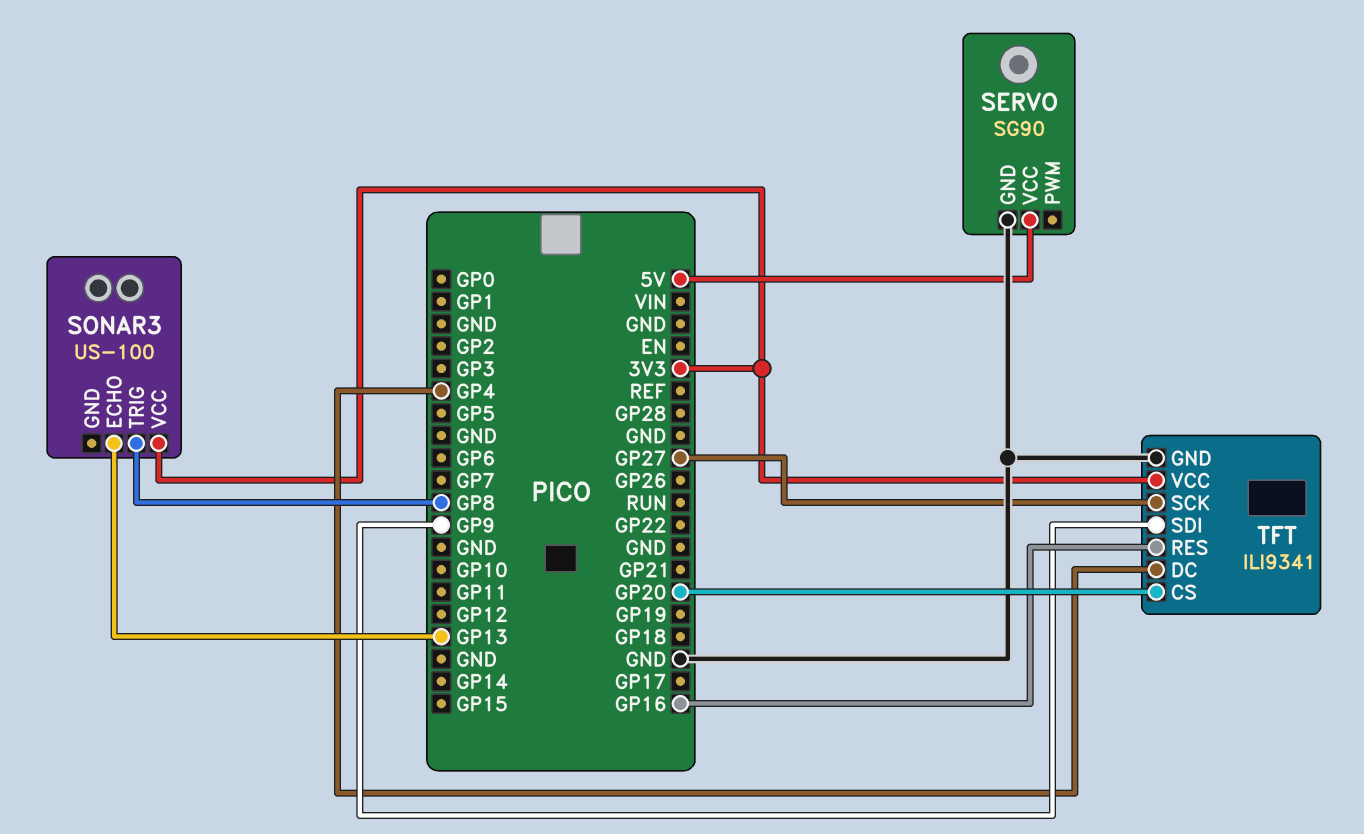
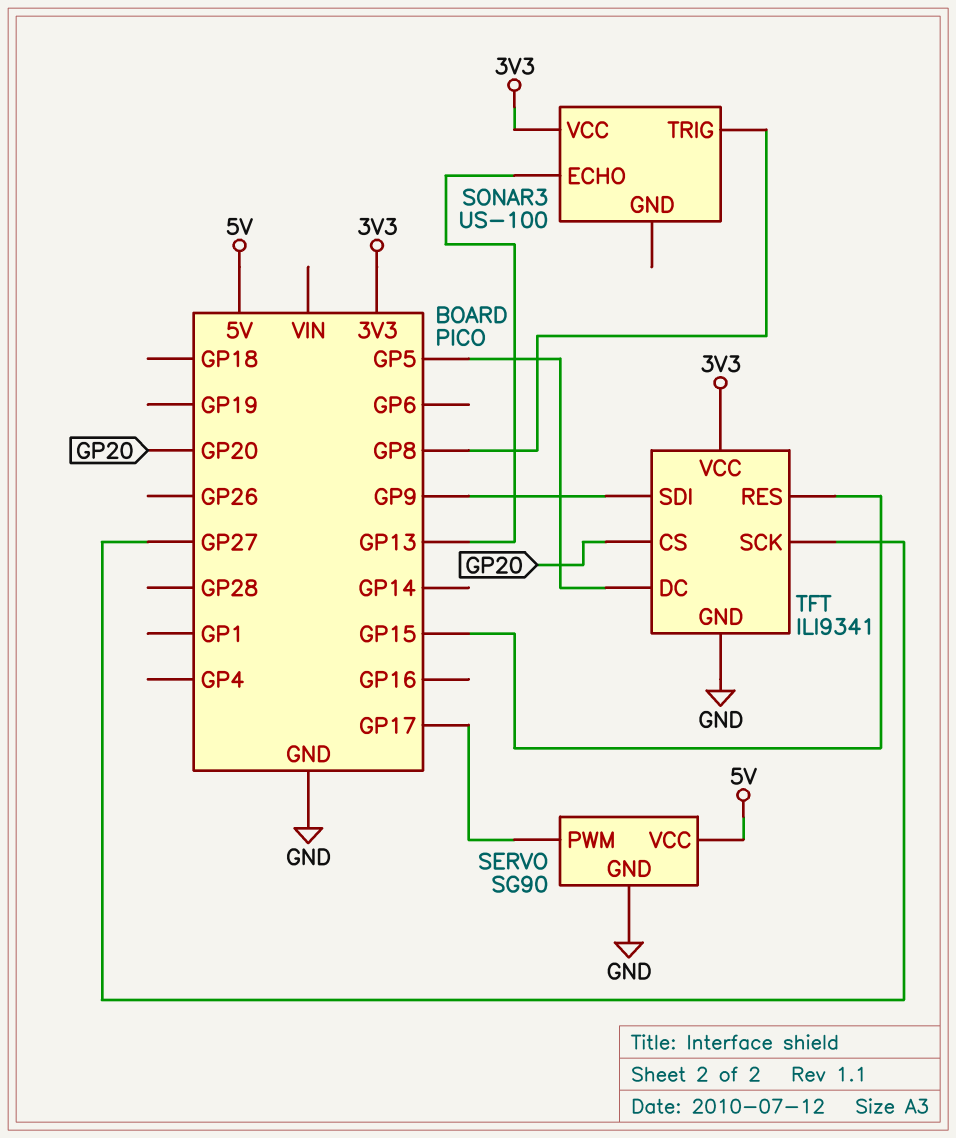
SERVO pin PWM: none -> GP17
TFT pin DC: GP4 -> GP5
TFT pin RES: GP16 -> GP15

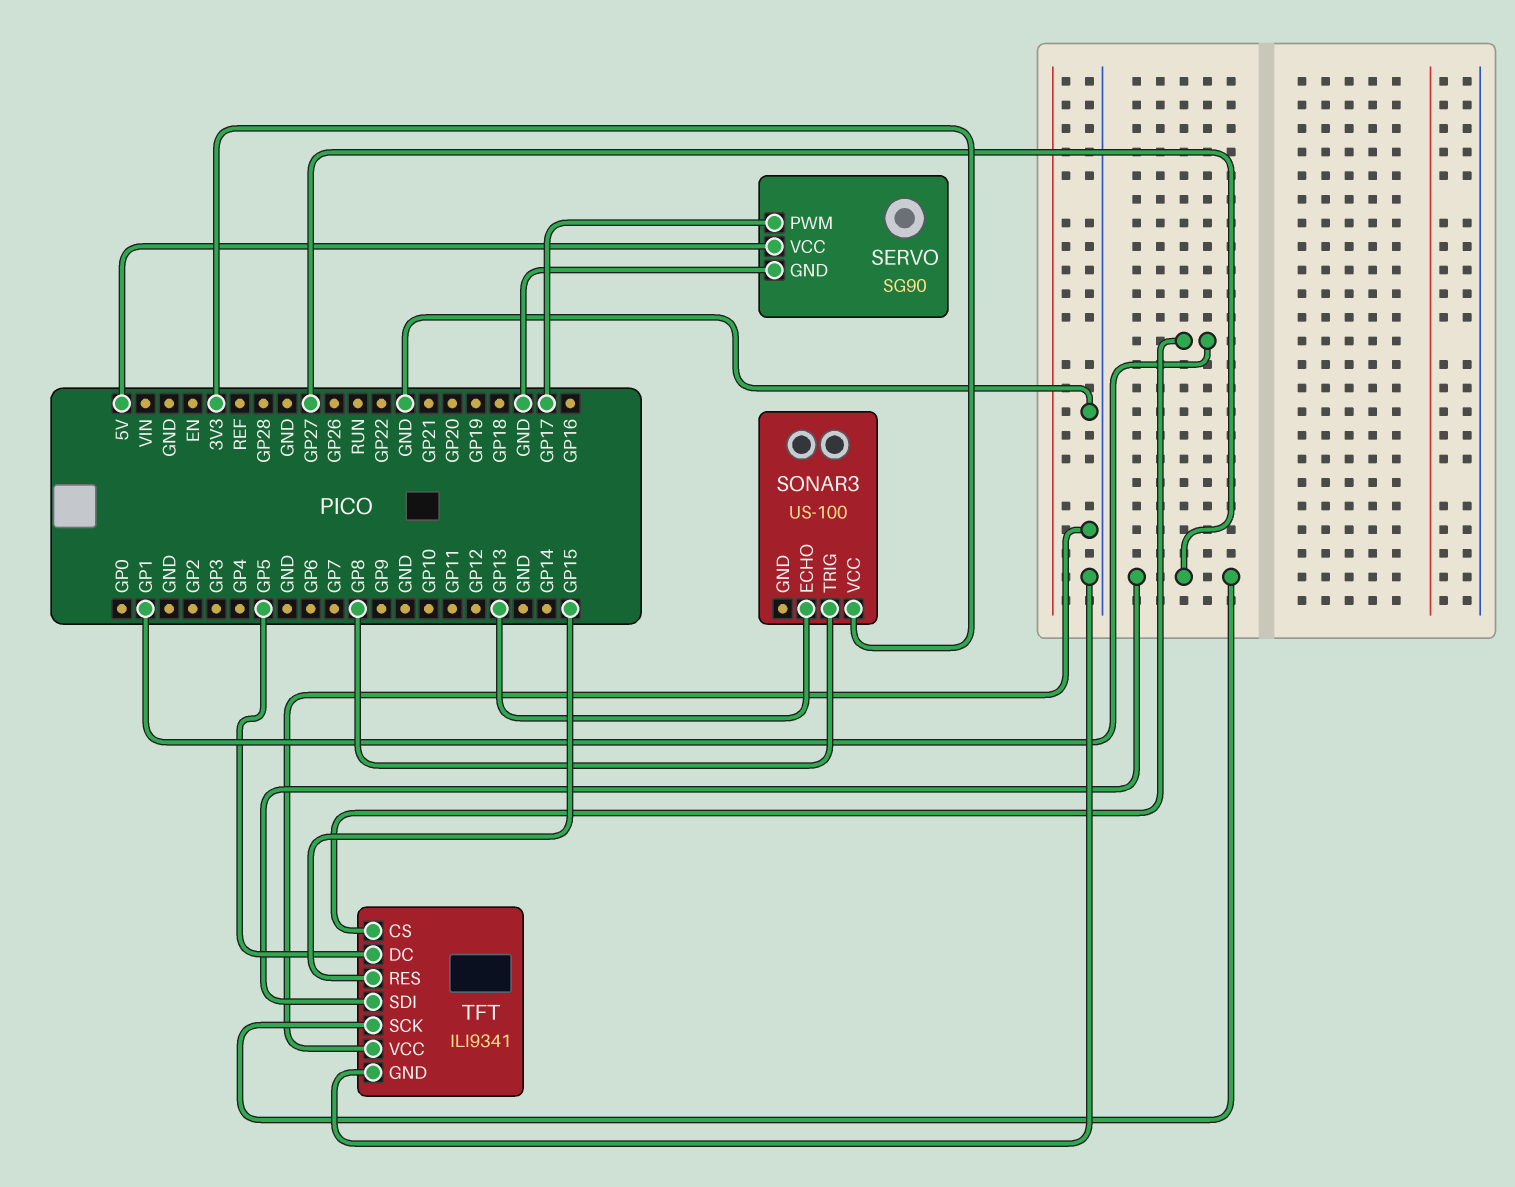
TFT pin CS: GP20 -> GP1
TFT pin SDI: GP9 -> GP27
TFT pin VCC: 3V3 -> GND

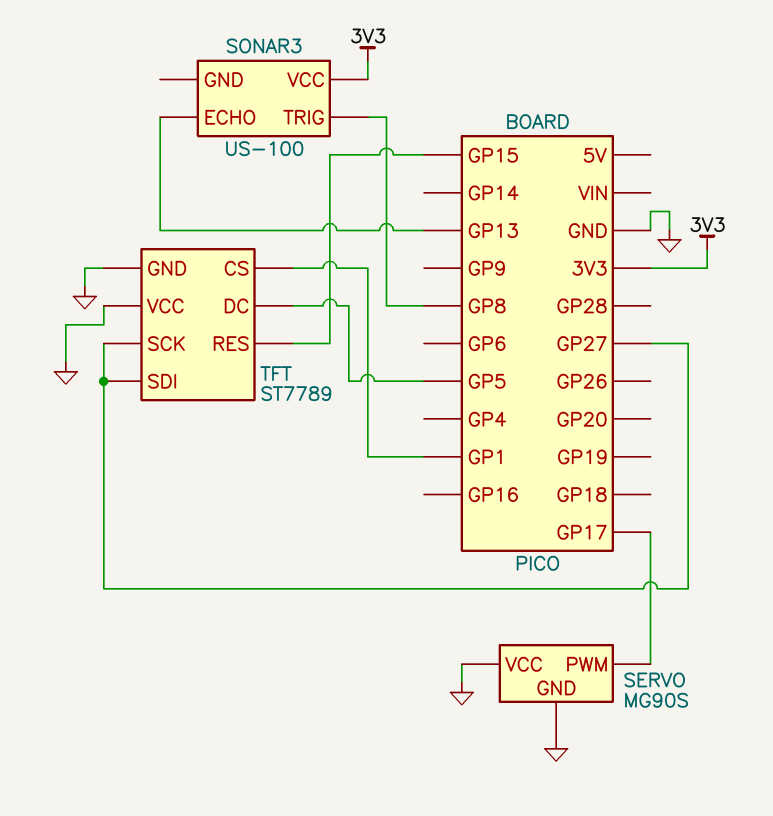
SERVO: SG90 -> MG90S
SERVO pin VCC: 5V -> GND
TFT: ILI9341 -> ST7789

